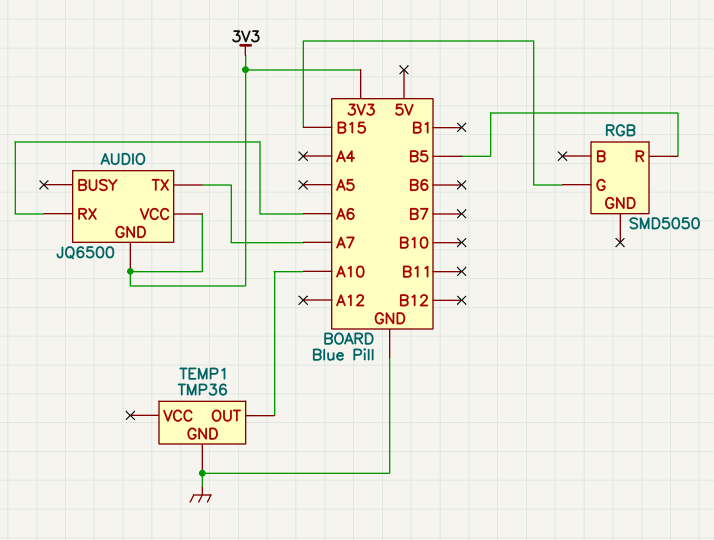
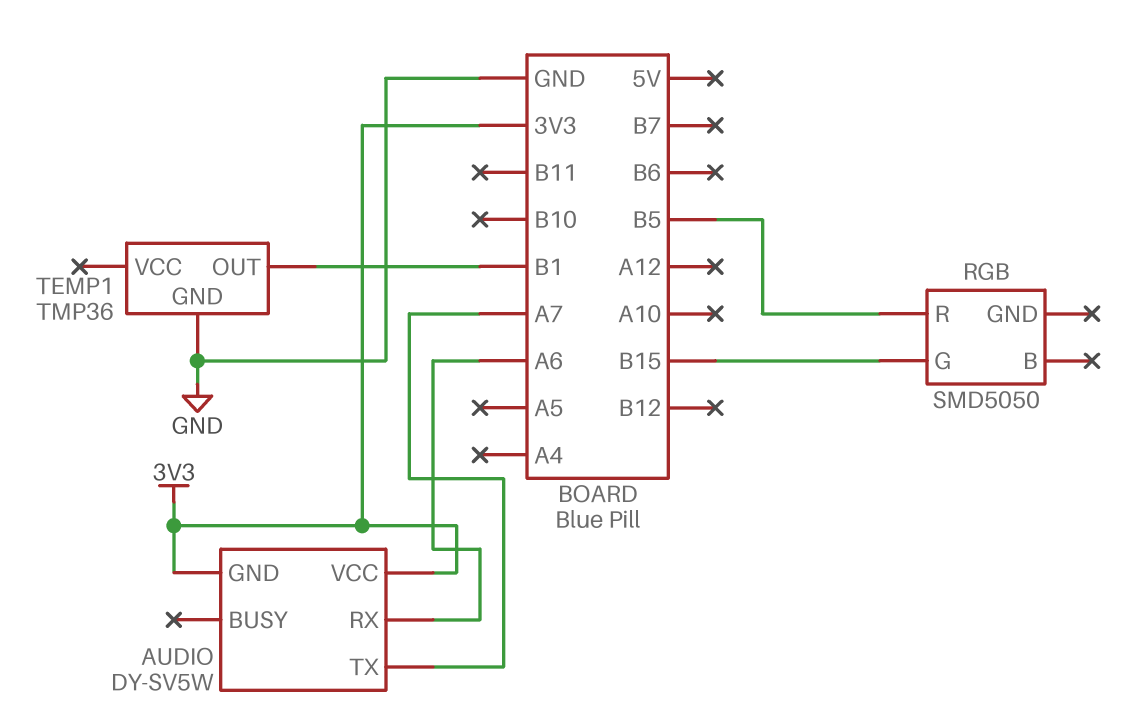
AUDIO: JQ6500 -> DY-SV5W
TEMP1 pin OUT: A10 -> B1

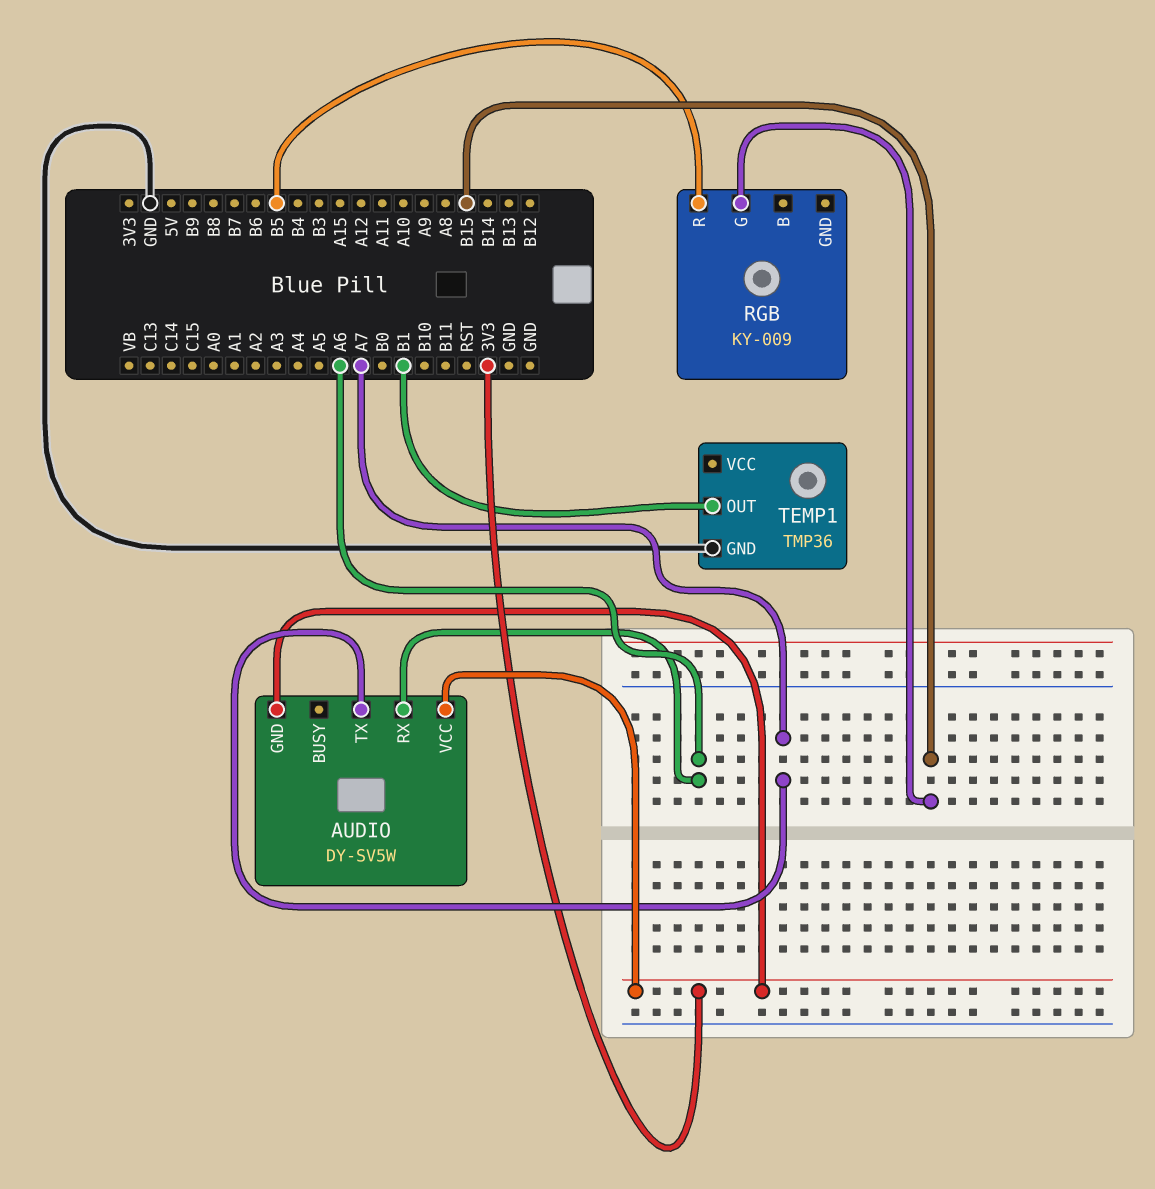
RGB: SMD5050 -> KY-009

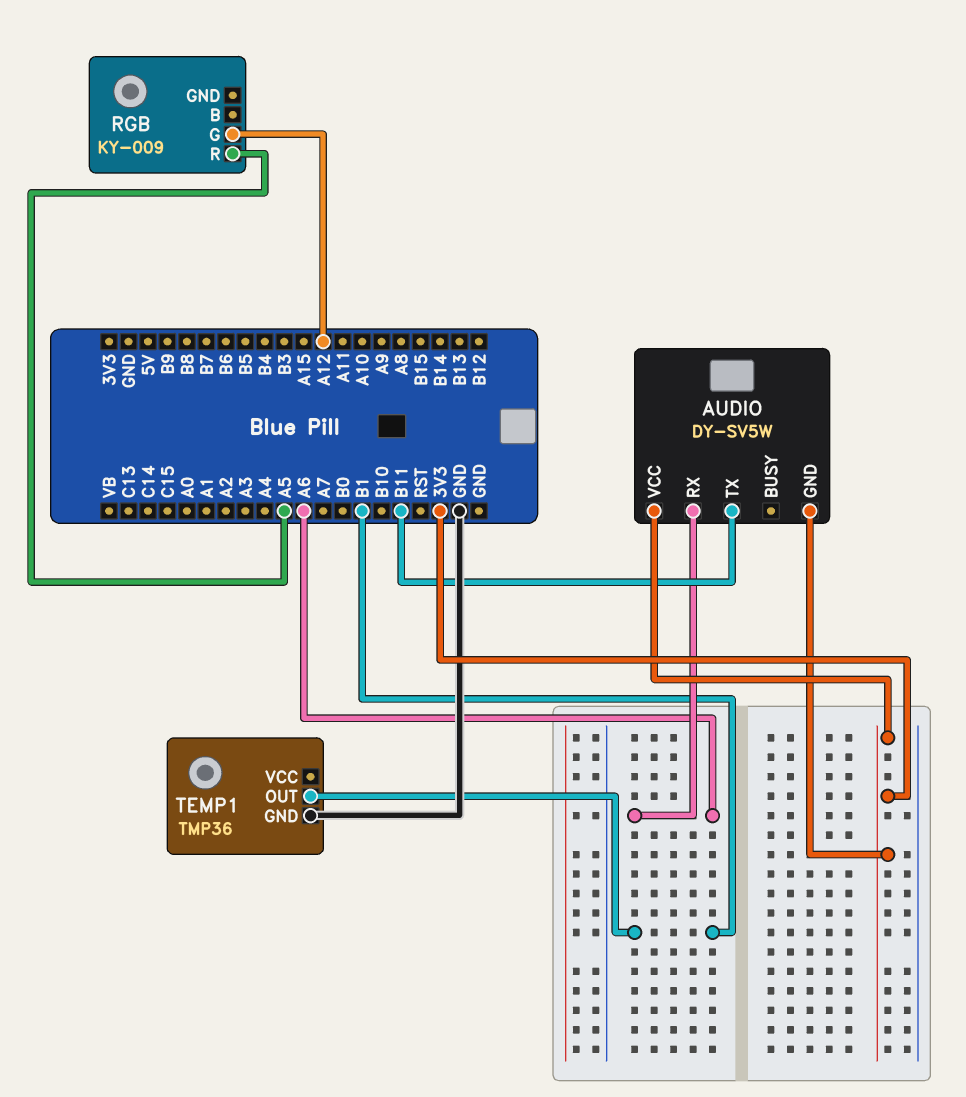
AUDIO pin TX: A7 -> B11
RGB pin G: B15 -> A12
RGB pin R: B5 -> A5

